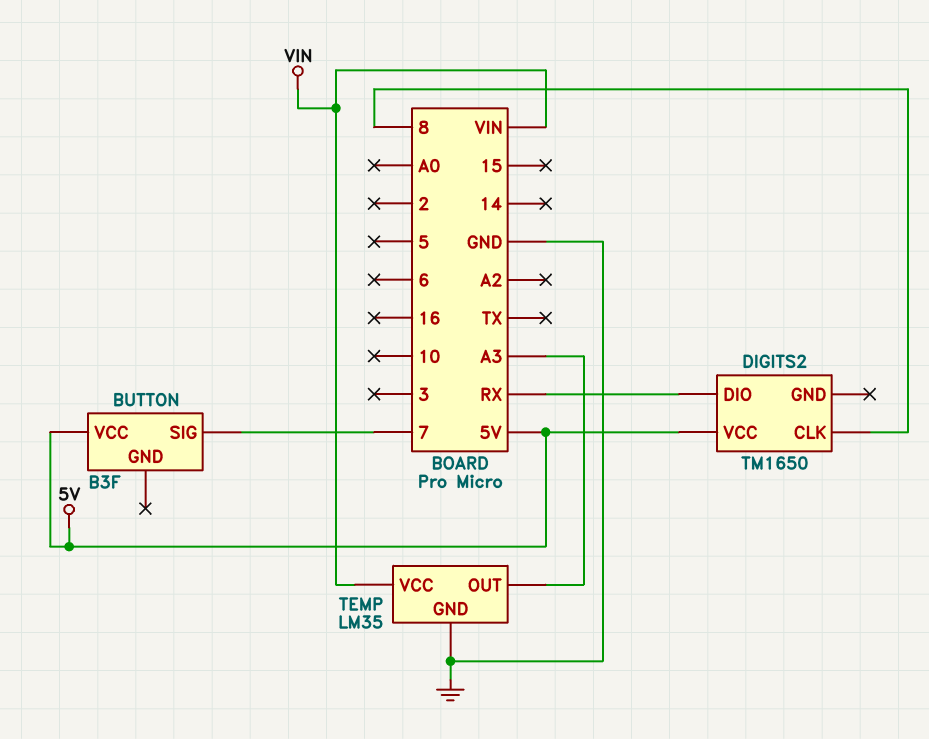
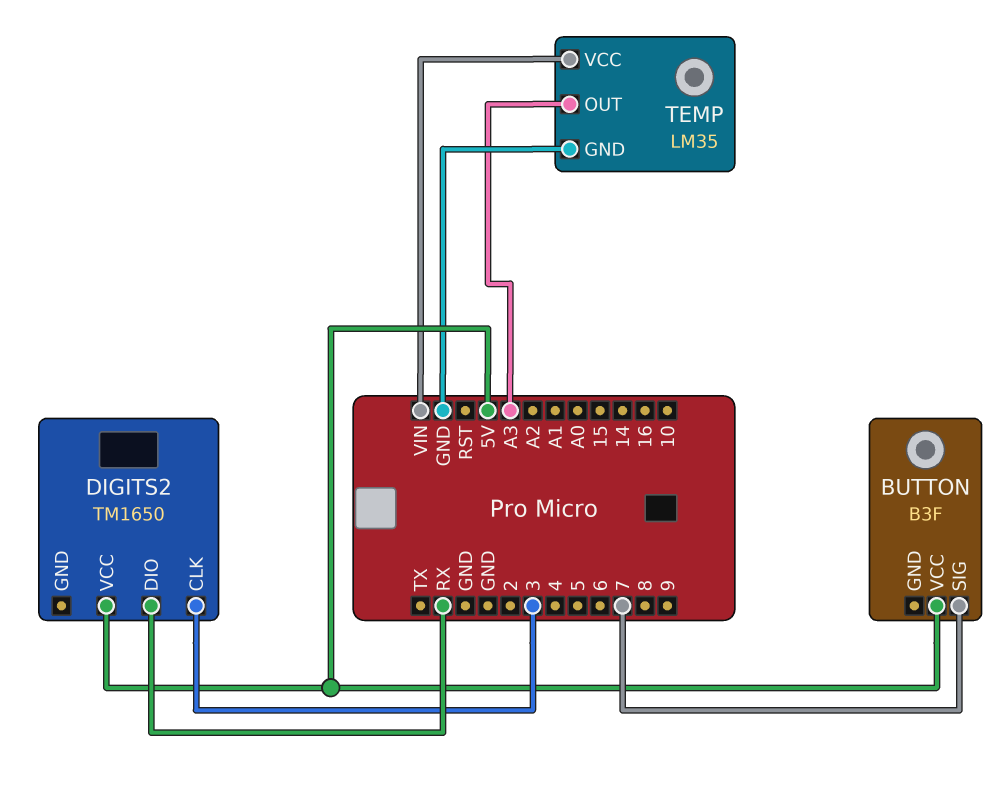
DIGITS2 pin CLK: 8 -> 3

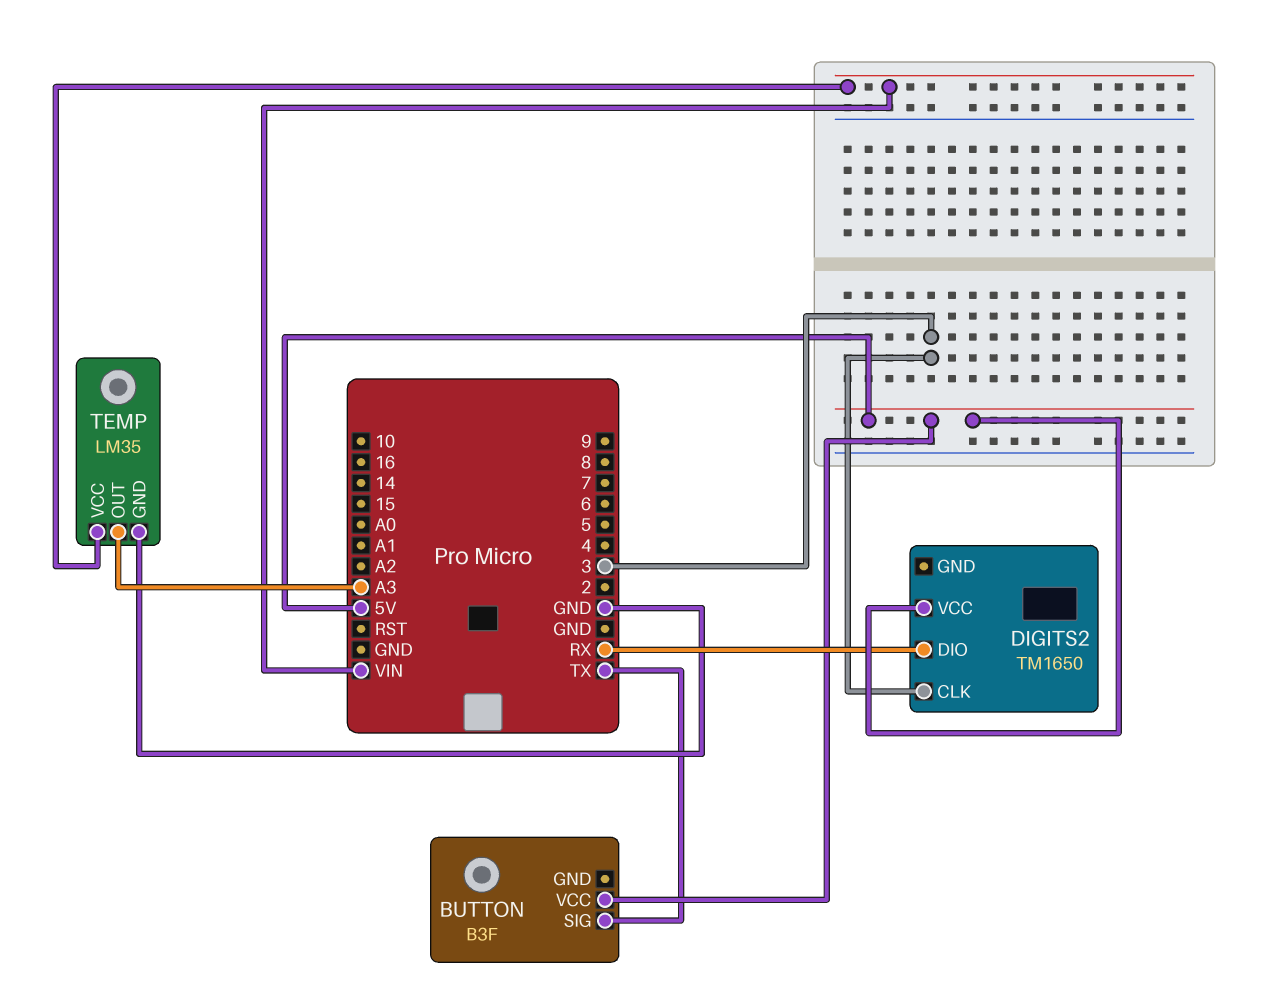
BUTTON pin SIG: 7 -> TX

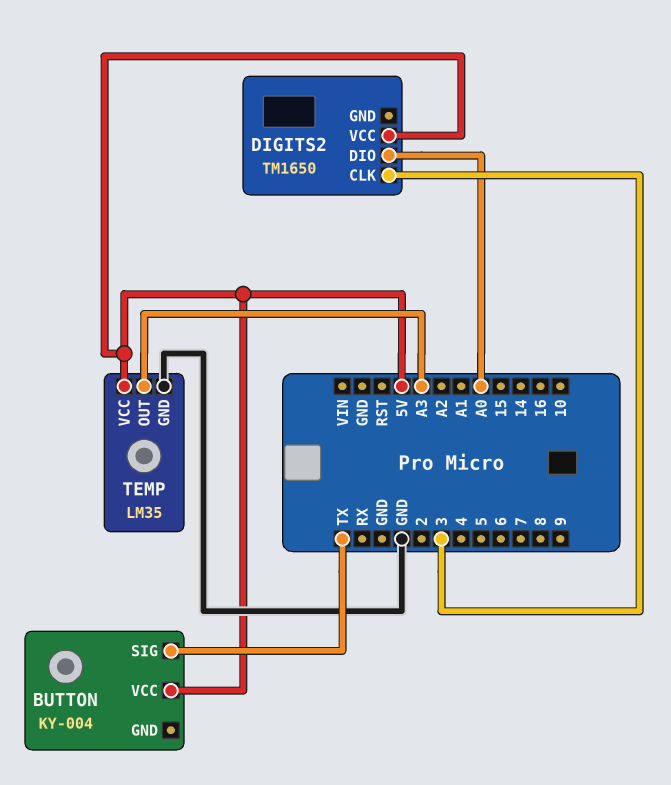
BUTTON: B3F -> KY-004
DIGITS2 pin DIO: RX -> A0
TEMP pin VCC: VIN -> 5V

